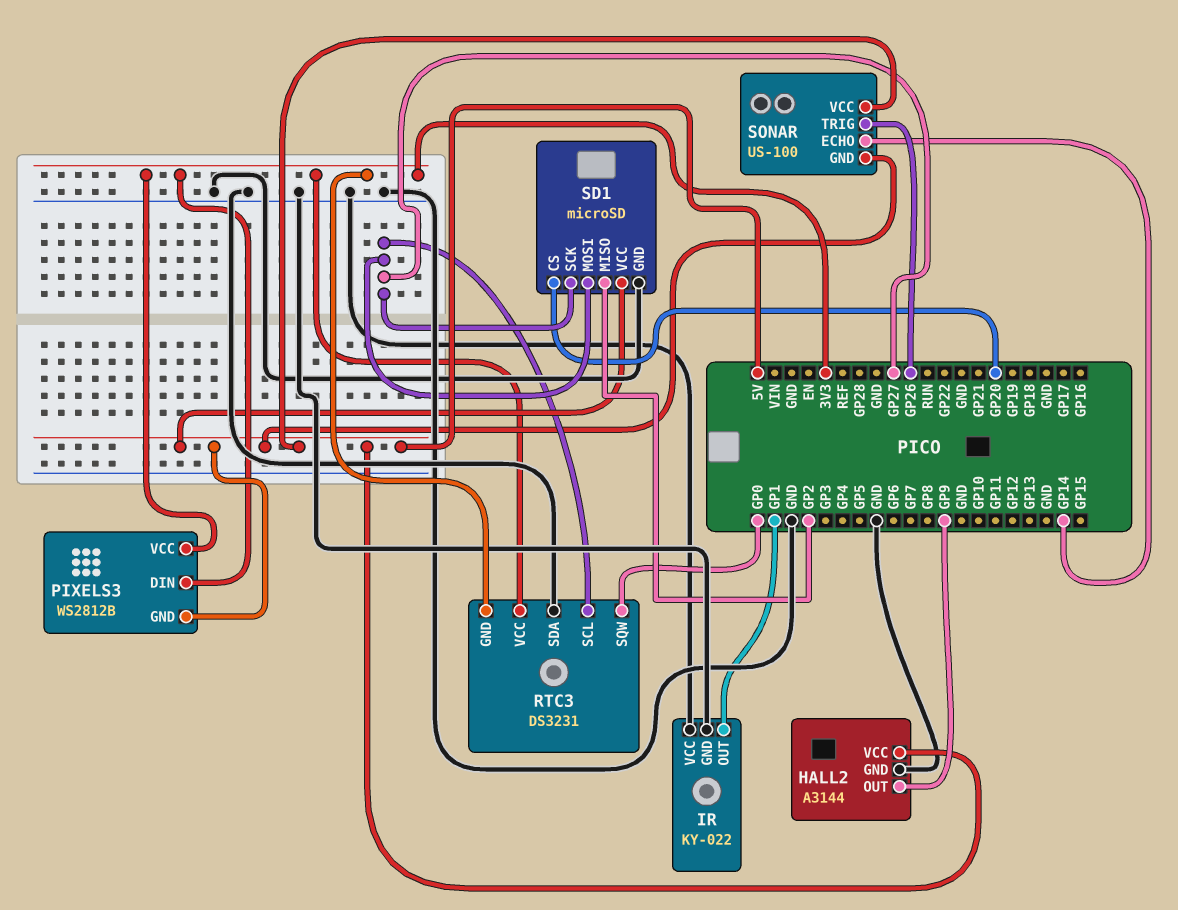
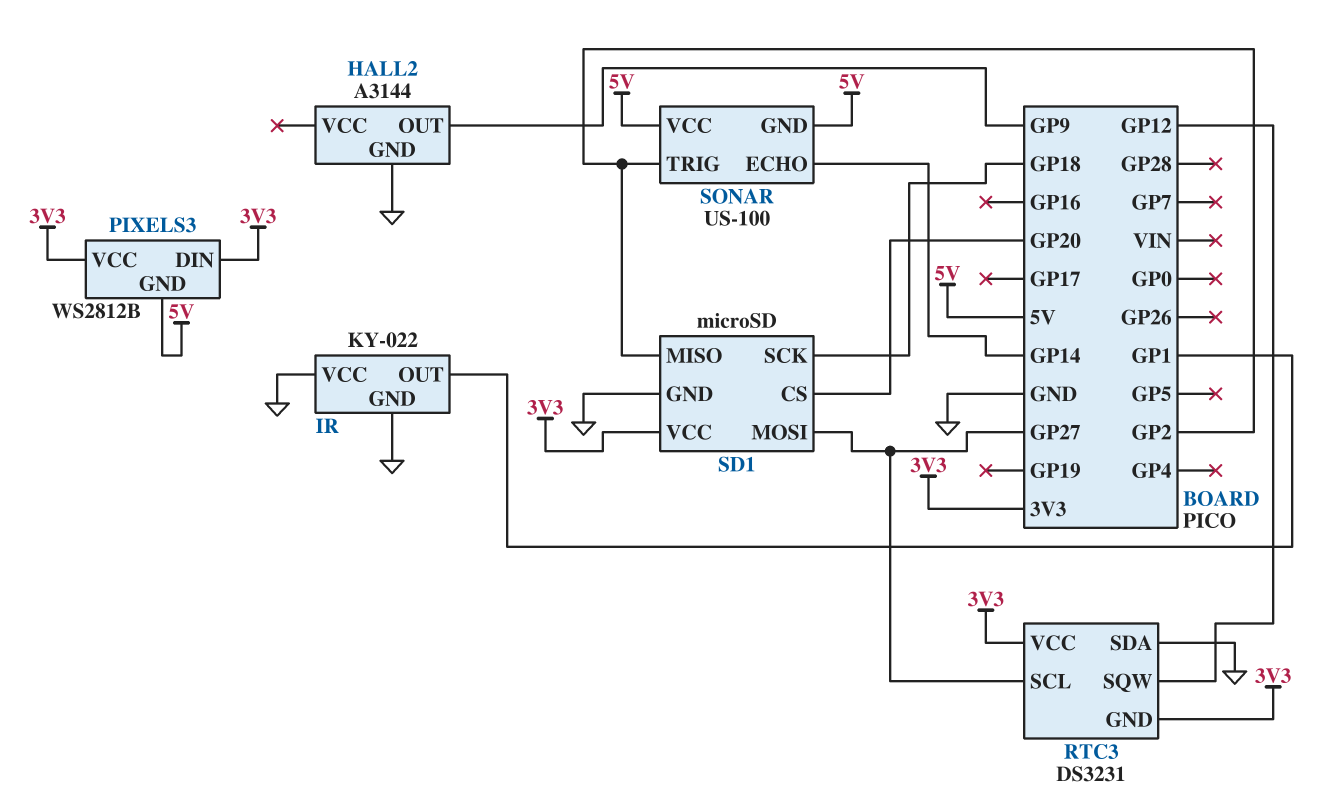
HALL2 pin VCC: 5V -> none
RTC3 pin SQW: GP0 -> GP12
SD1 pin SCK: GP27 -> GP18
SD1 pin VCC: 5V -> 3V3
SONAR pin TRIG: GP26 -> GP2

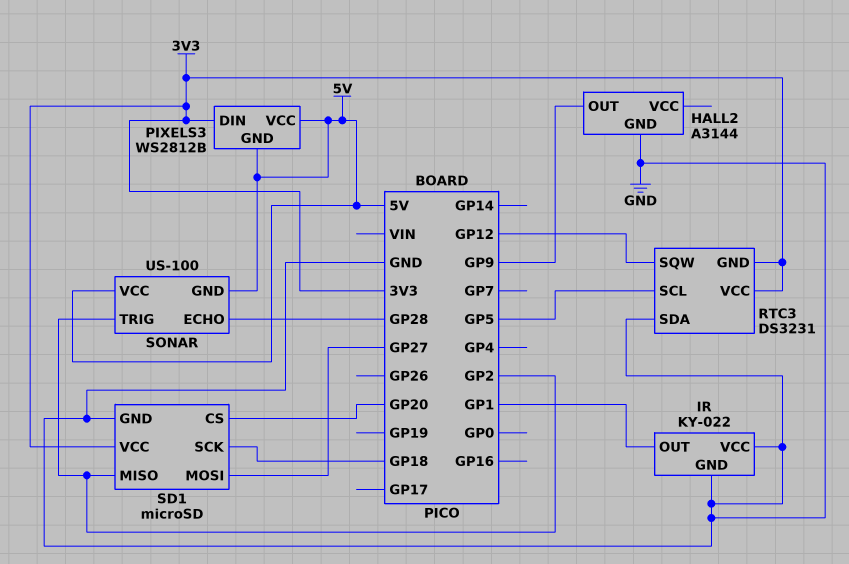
PIXELS3 pin VCC: 3V3 -> 5V
RTC3 pin SCL: GP27 -> GP5
SONAR pin ECHO: GP14 -> GP28

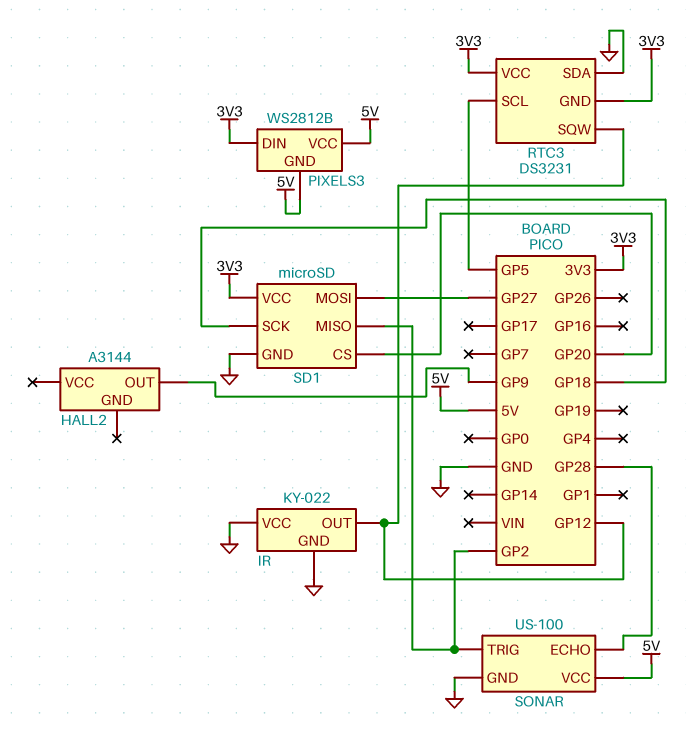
HALL2 pin GND: GND -> none
IR pin OUT: GP1 -> GP12
SONAR pin GND: 5V -> GND

